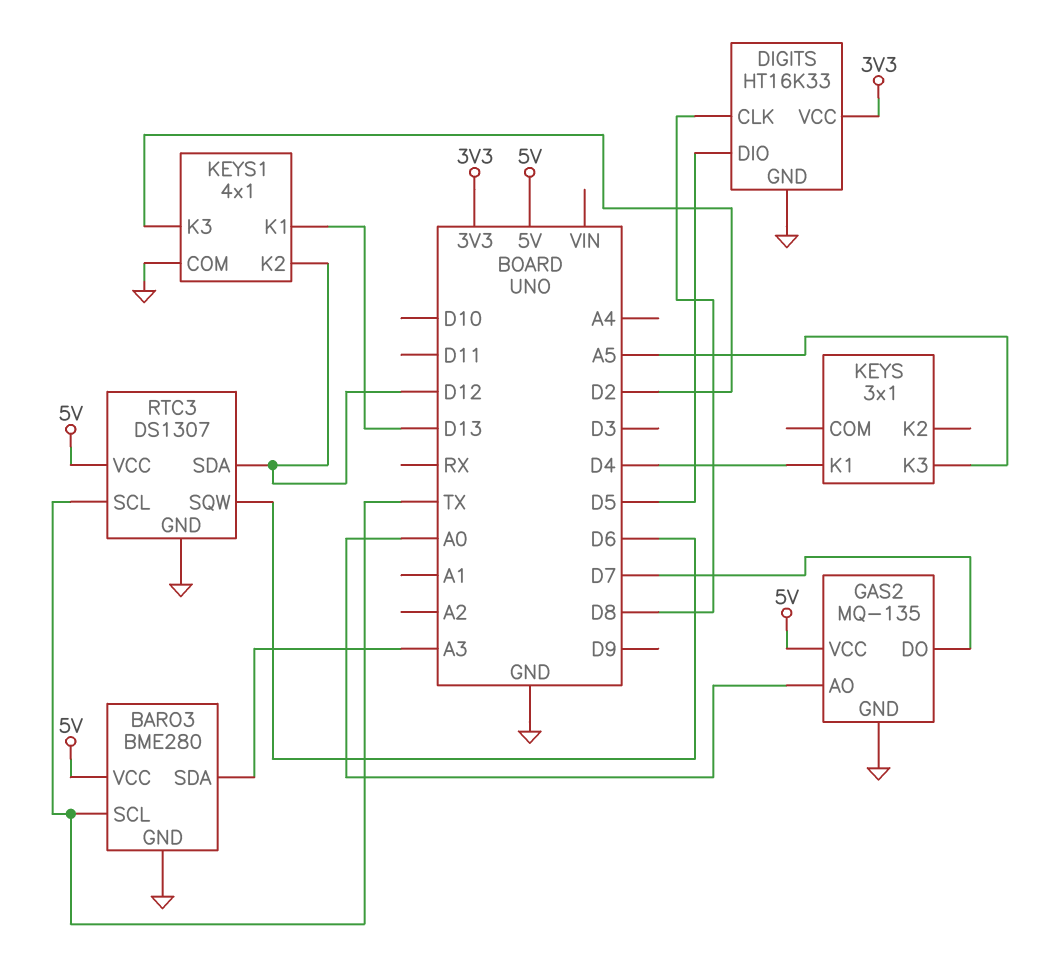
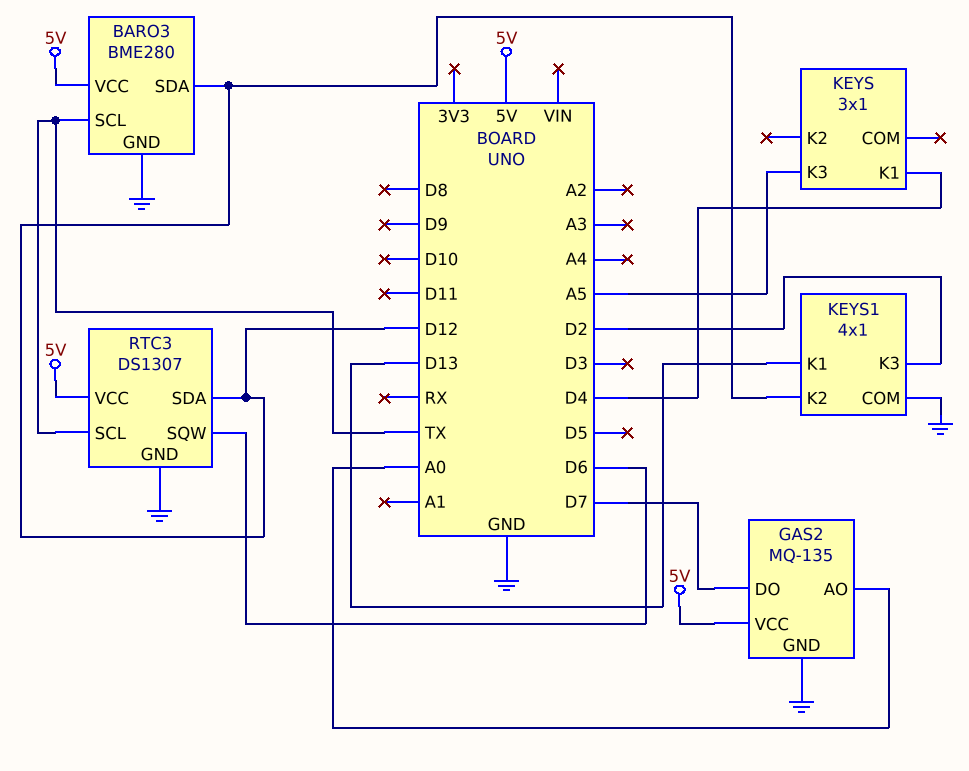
BARO3 pin SDA: A3 -> D12
DIGITS: HT16K33 -> none
DIGITS pin CLK: D8 -> none
DIGITS pin DIO: D5 -> none
DIGITS pin GND: GND -> none
DIGITS pin VCC: 3V3 -> none

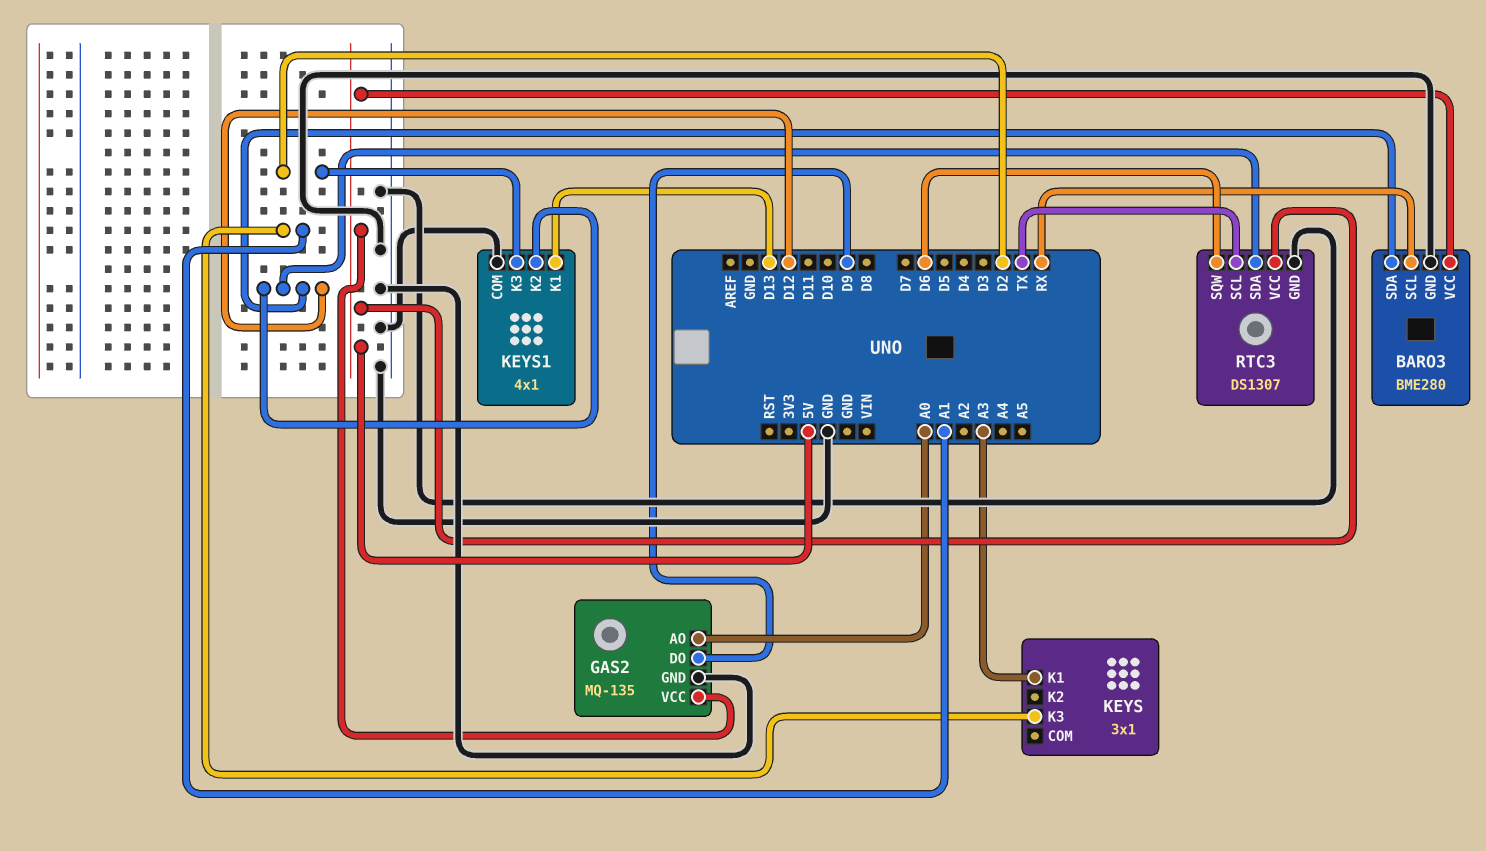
BARO3 pin SCL: TX -> RX
GAS2 pin DO: D7 -> D9
KEYS pin K1: D4 -> A3
KEYS pin K3: A5 -> A1

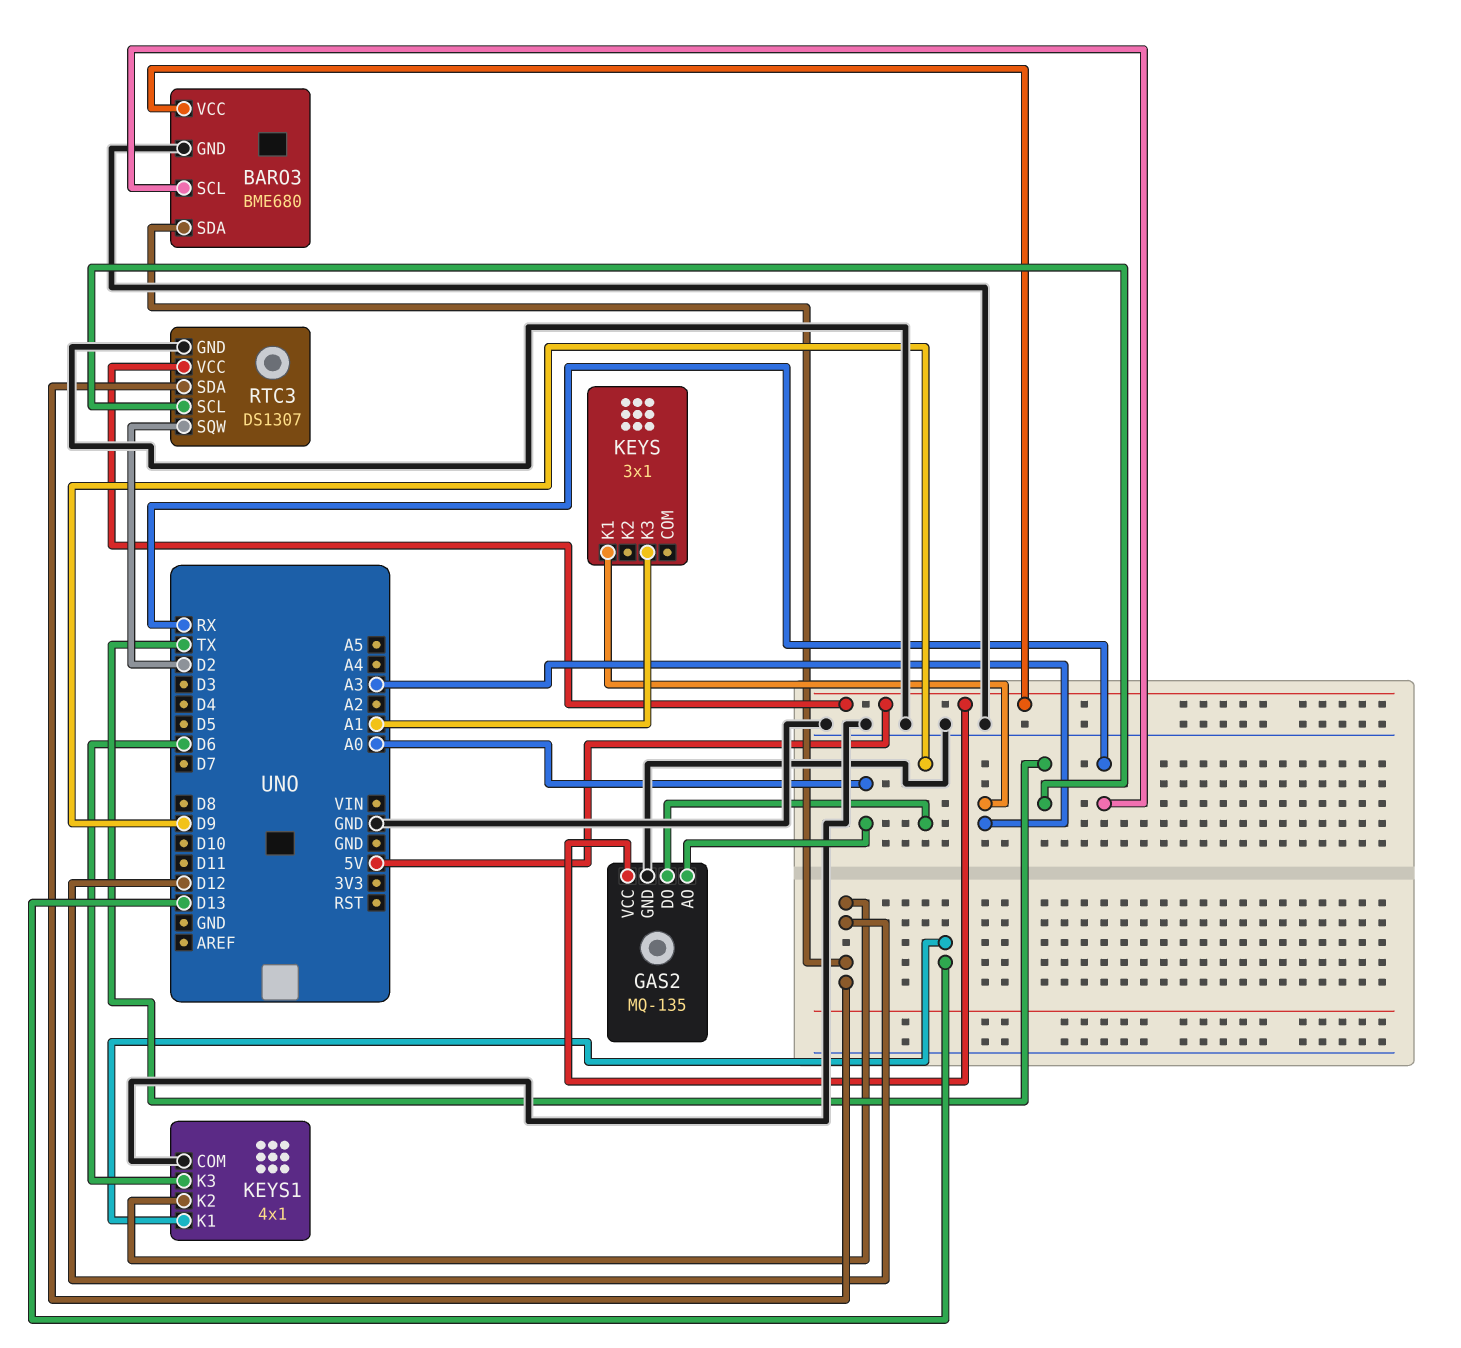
BARO3: BME280 -> BME680
KEYS1 pin K3: D2 -> D6
RTC3 pin SQW: D6 -> D2

